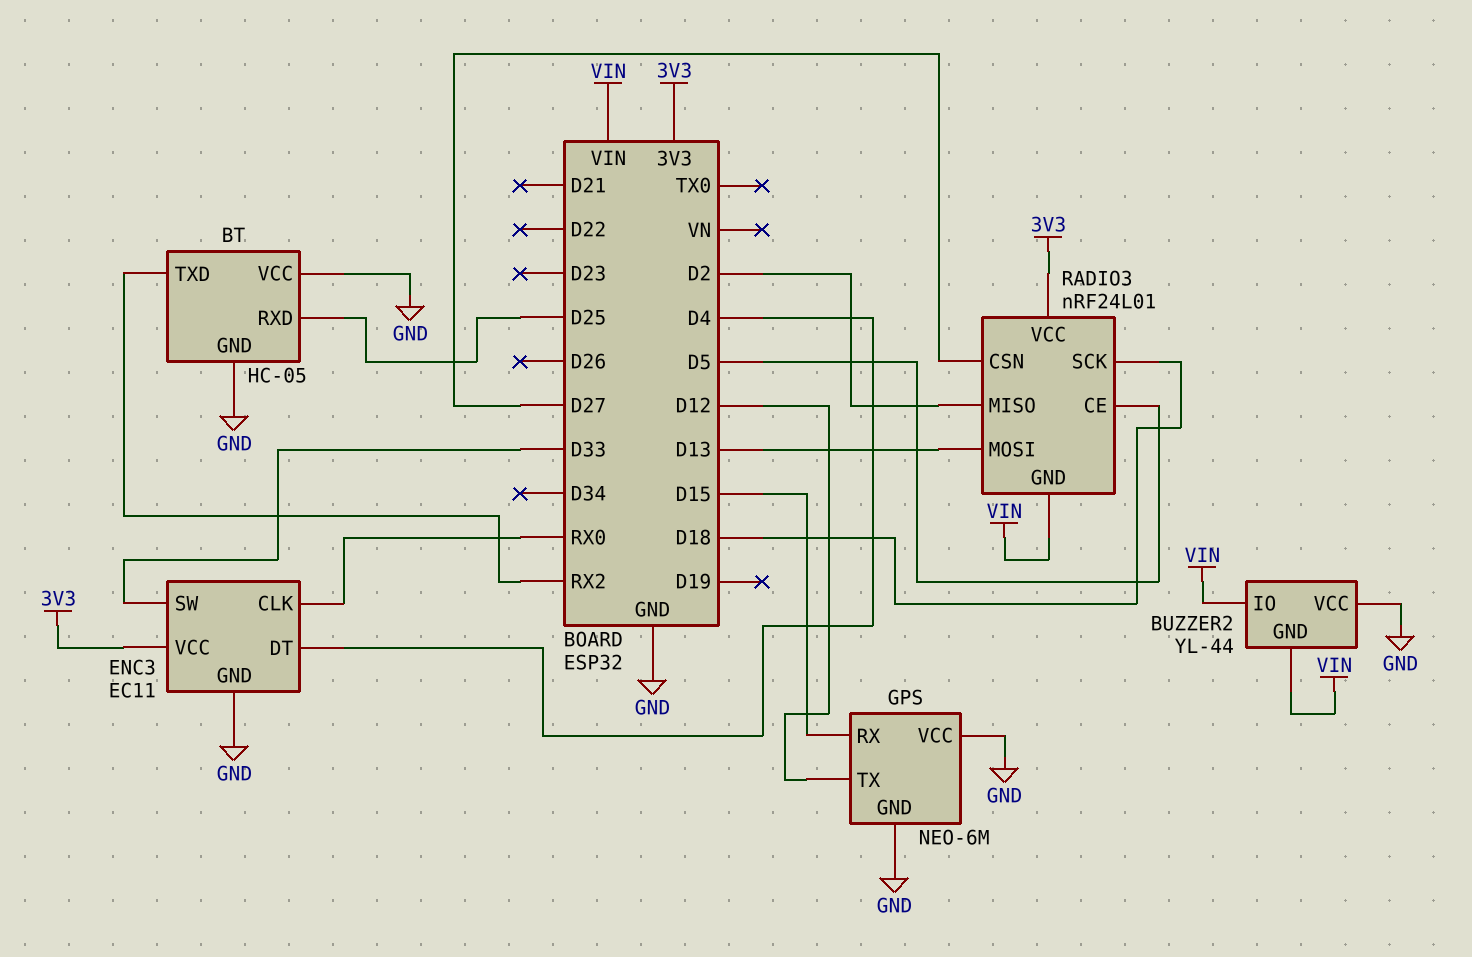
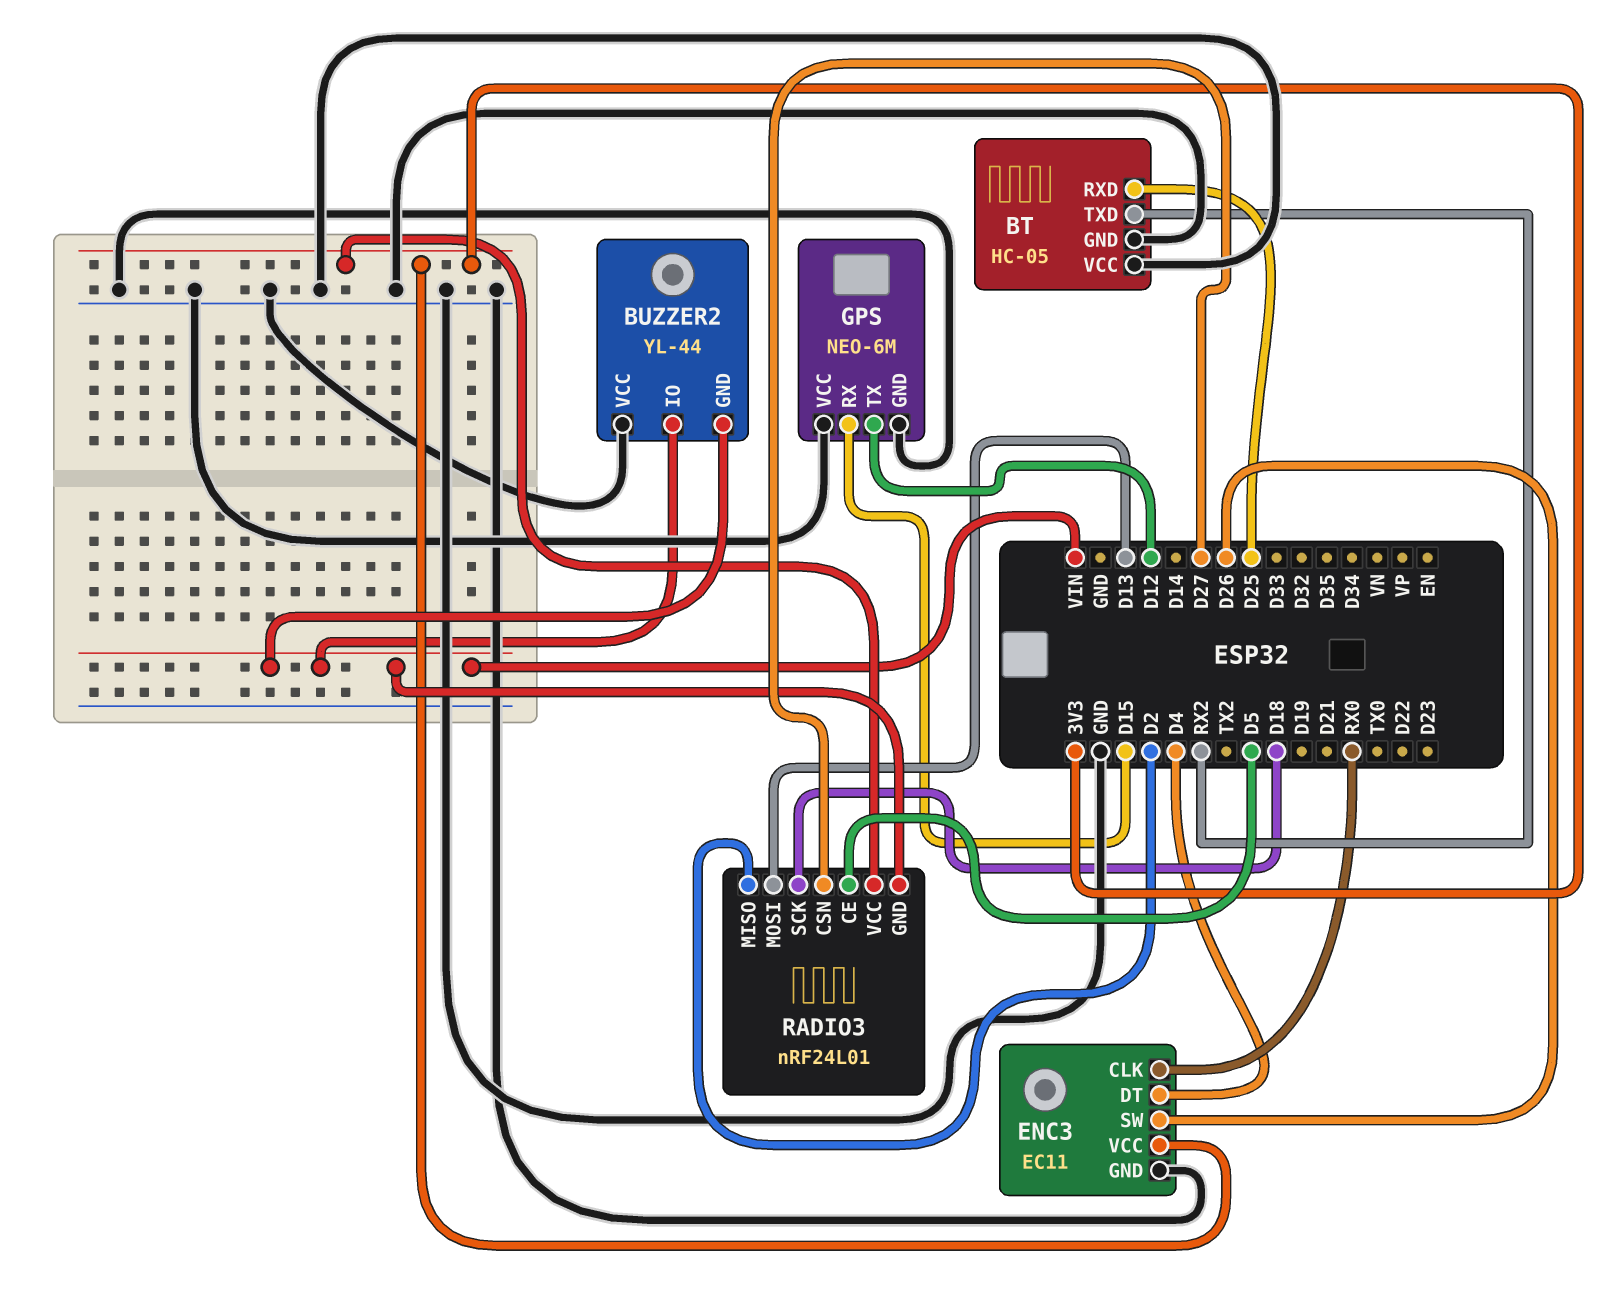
ENC3 pin SW: D33 -> D26

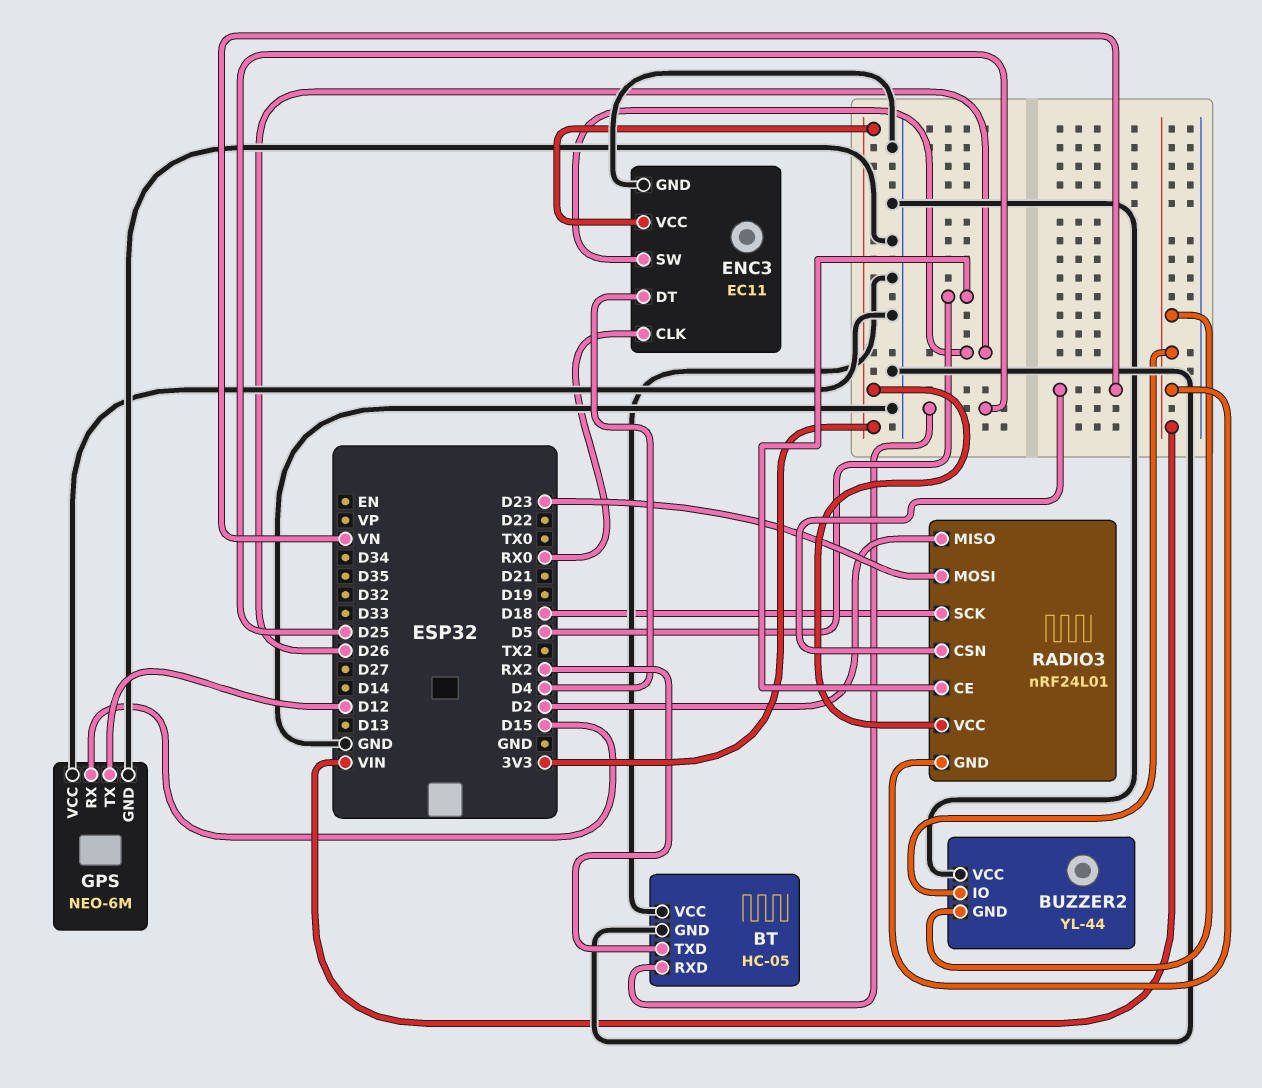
RADIO3 pin CSN: D27 -> VN
RADIO3 pin MOSI: D13 -> D23

